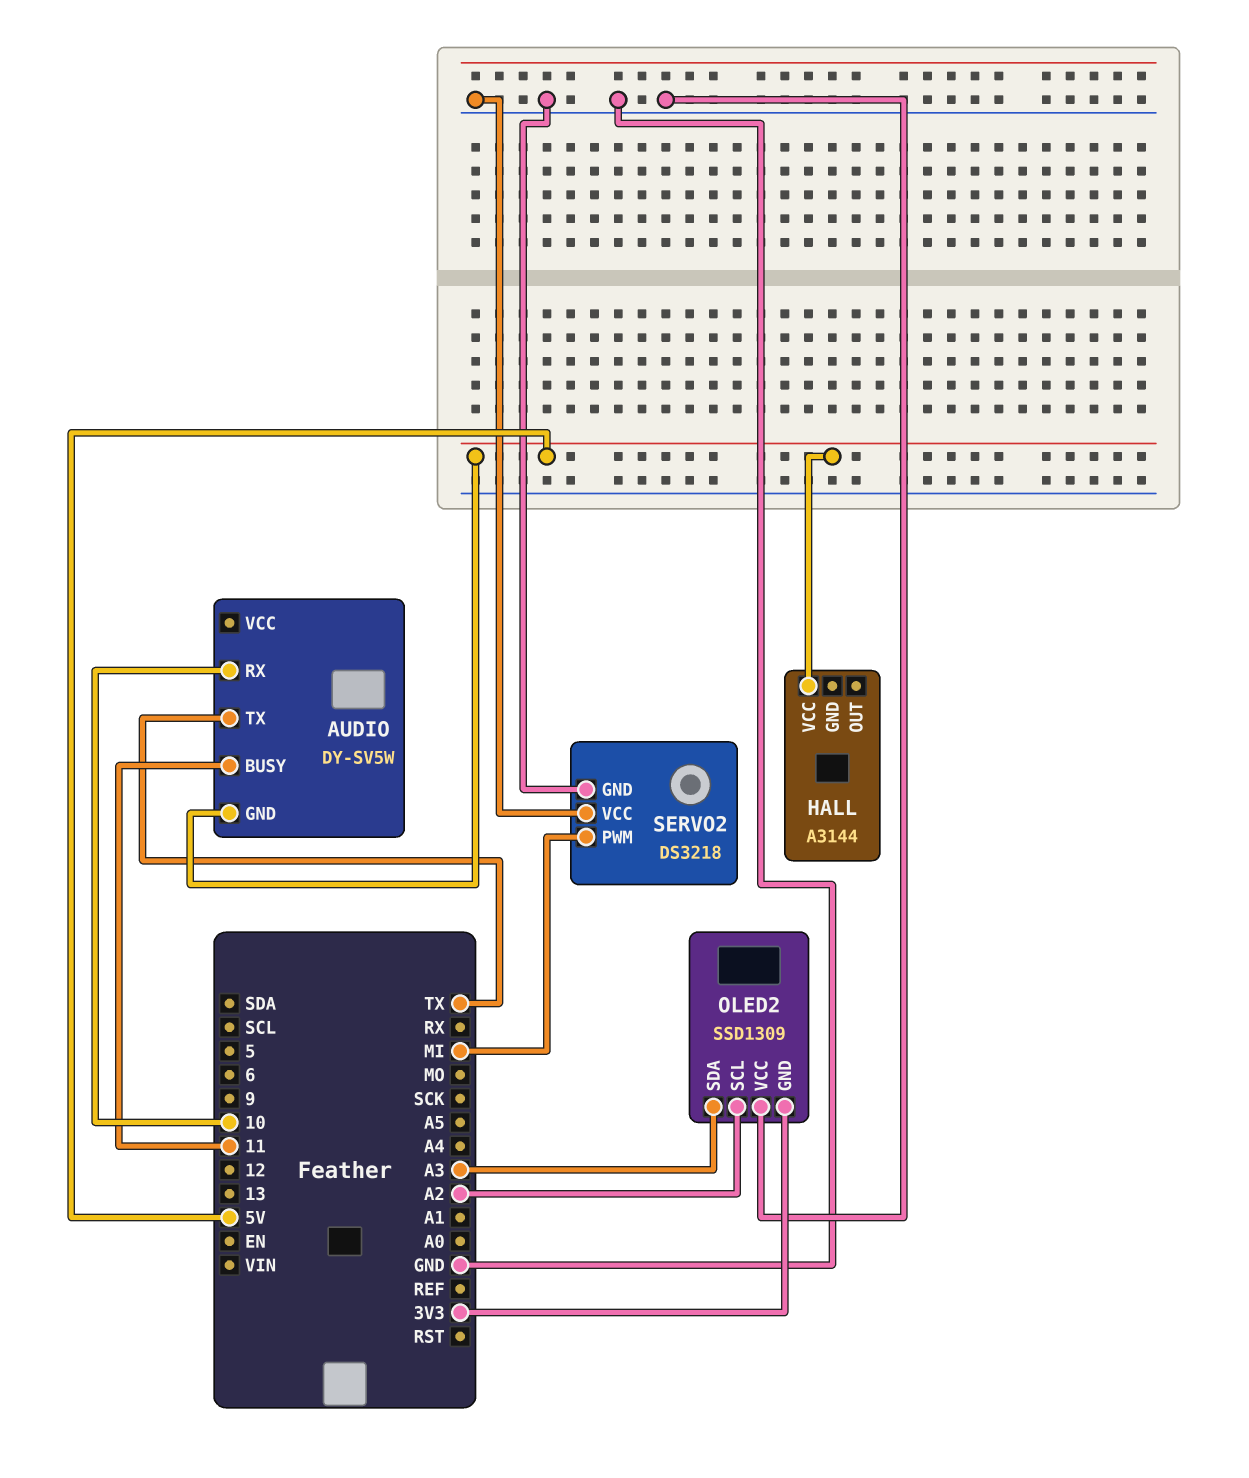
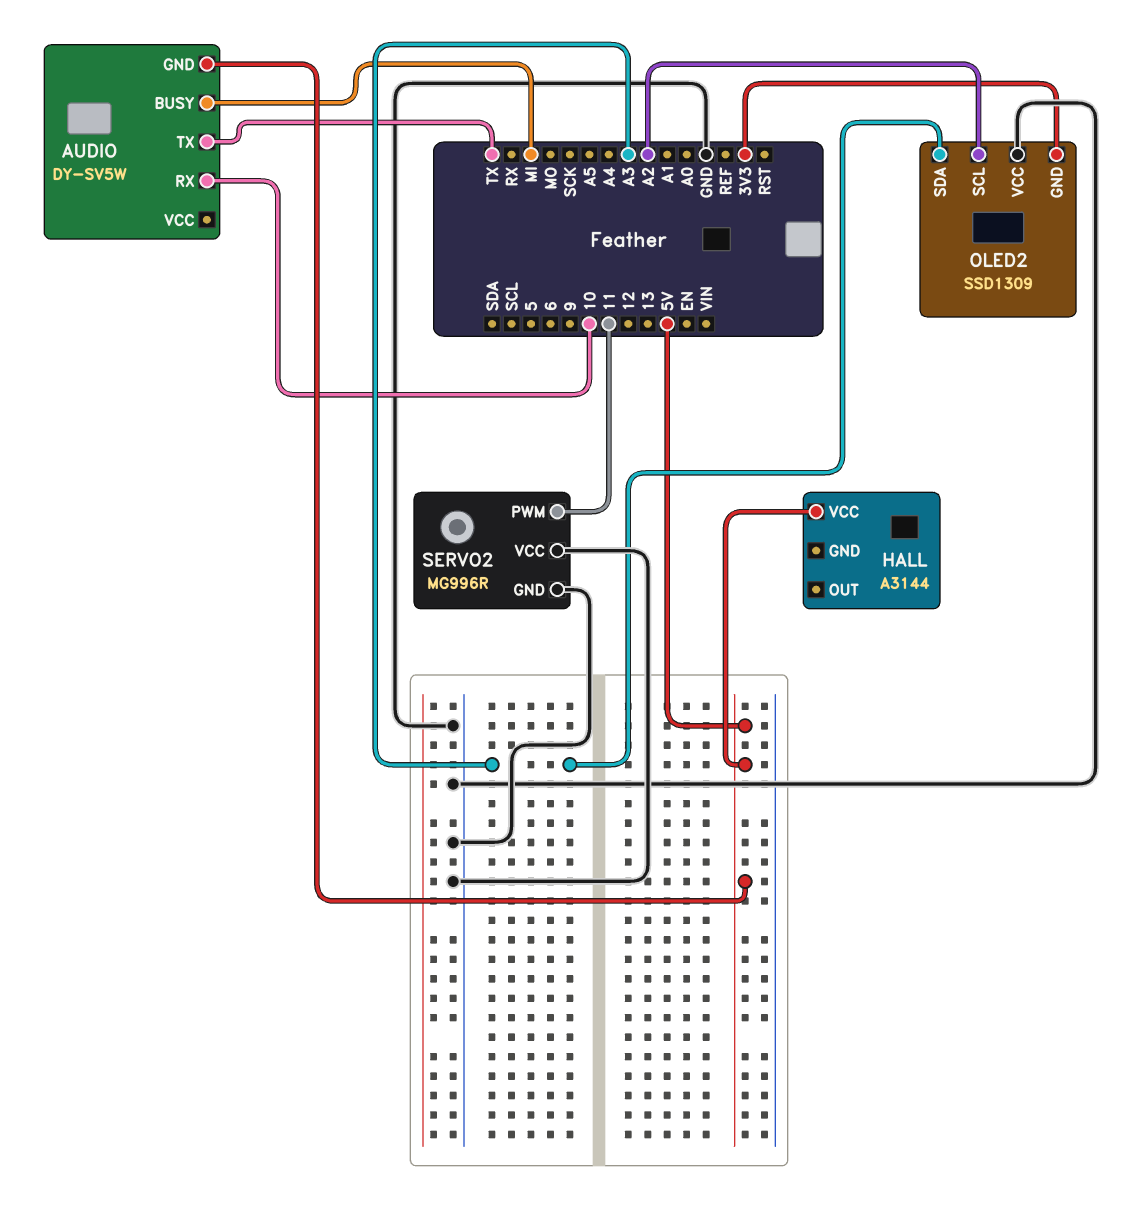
AUDIO pin BUSY: 11 -> MI
SERVO2: DS3218 -> MG996R
SERVO2 pin PWM: MI -> 11

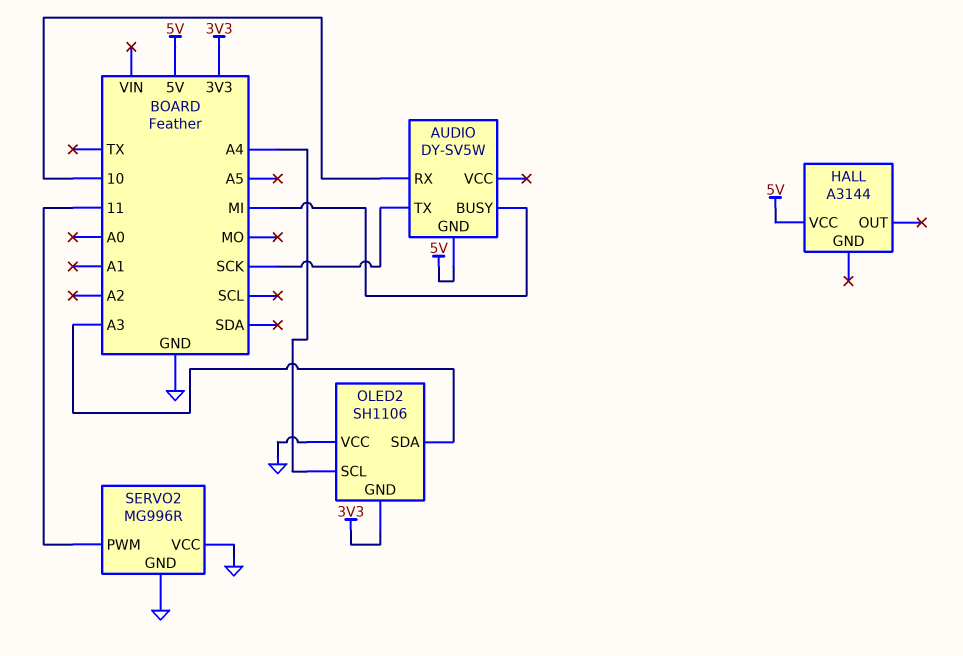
AUDIO pin TX: TX -> SCK
OLED2: SSD1309 -> SH1106
OLED2 pin SCL: A2 -> A4

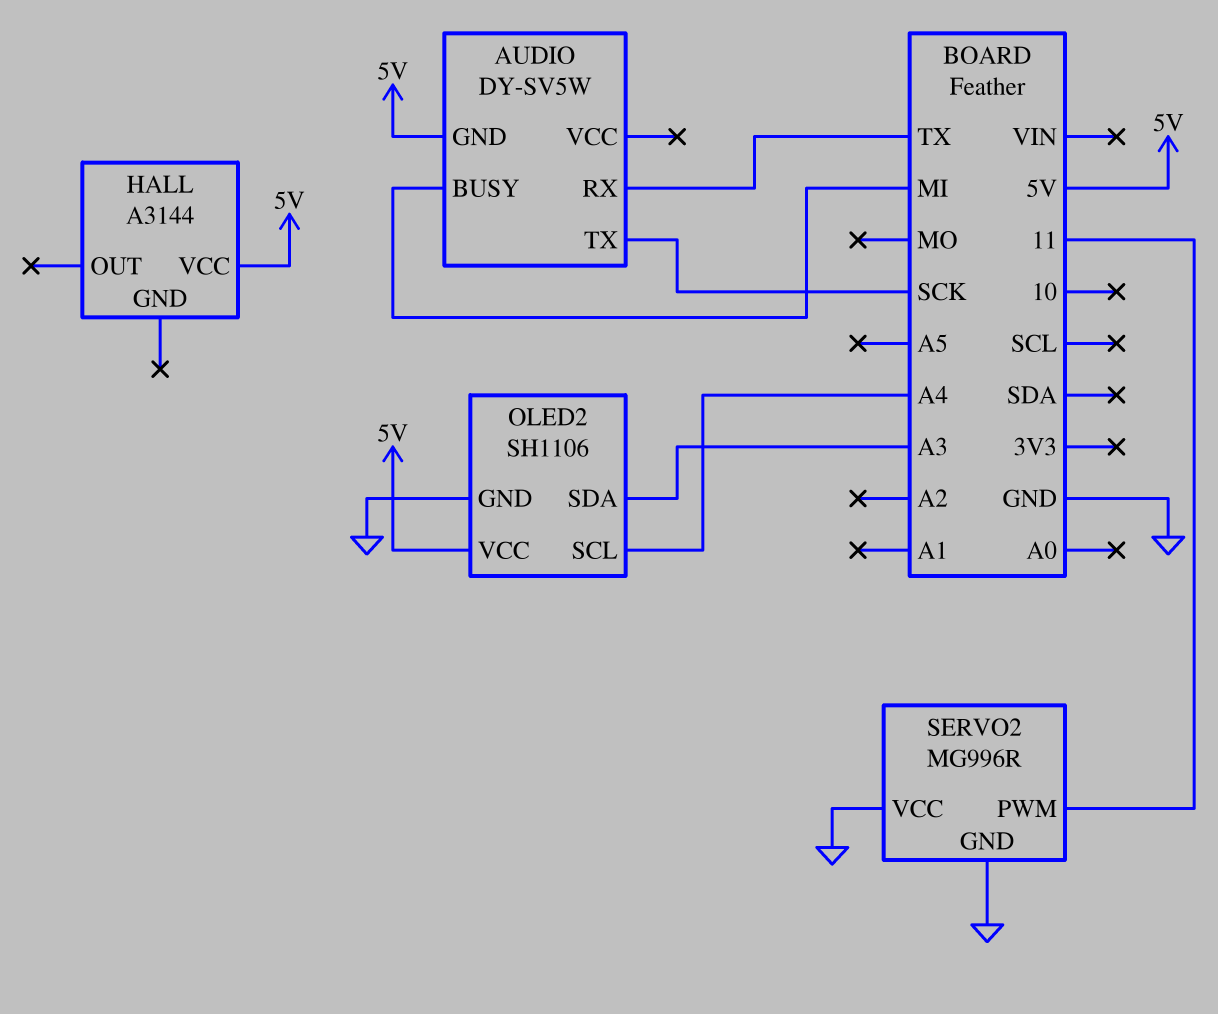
AUDIO pin RX: 10 -> TX
OLED2 pin GND: 3V3 -> GND
OLED2 pin VCC: GND -> 5V

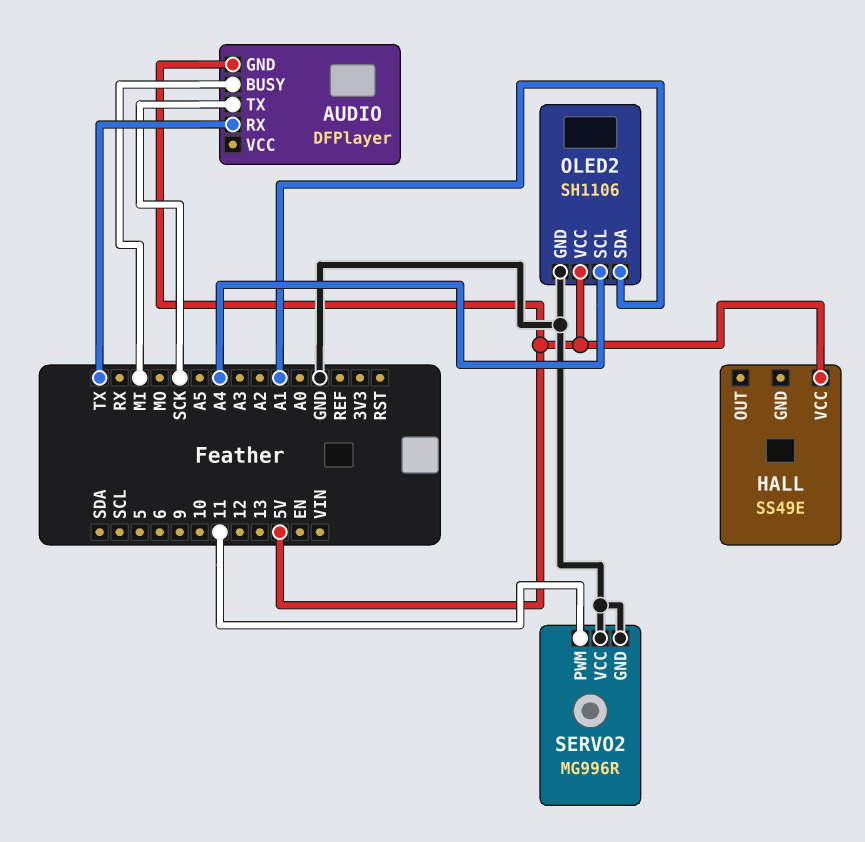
AUDIO: DY-SV5W -> DFPlayer
HALL: A3144 -> SS49E
OLED2 pin SDA: A3 -> A1

